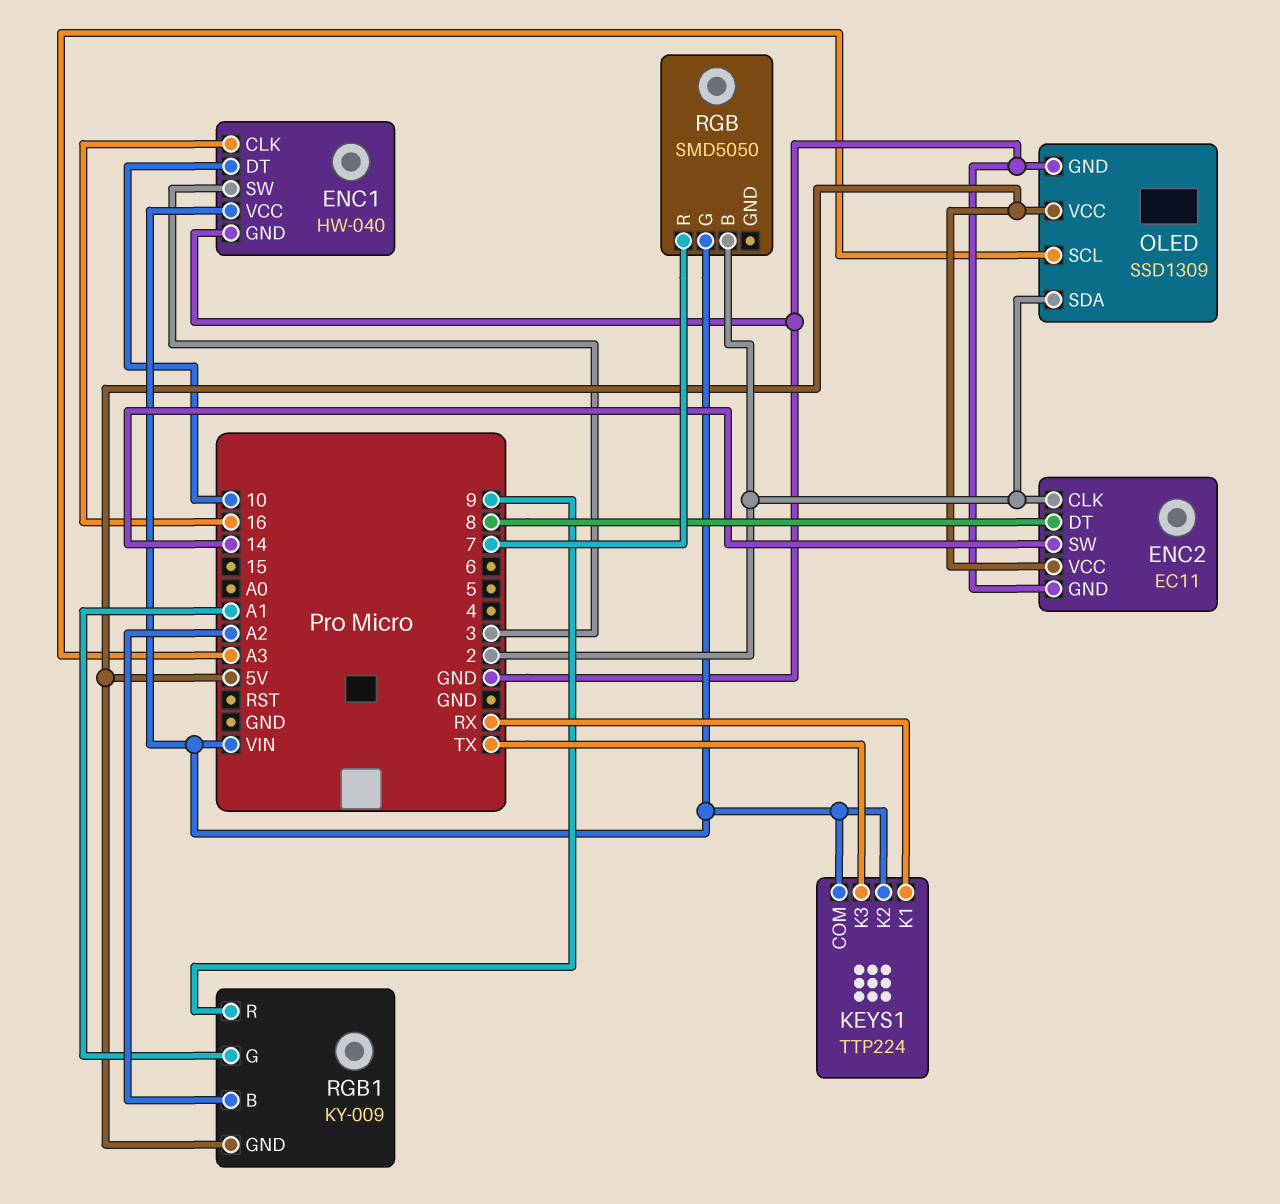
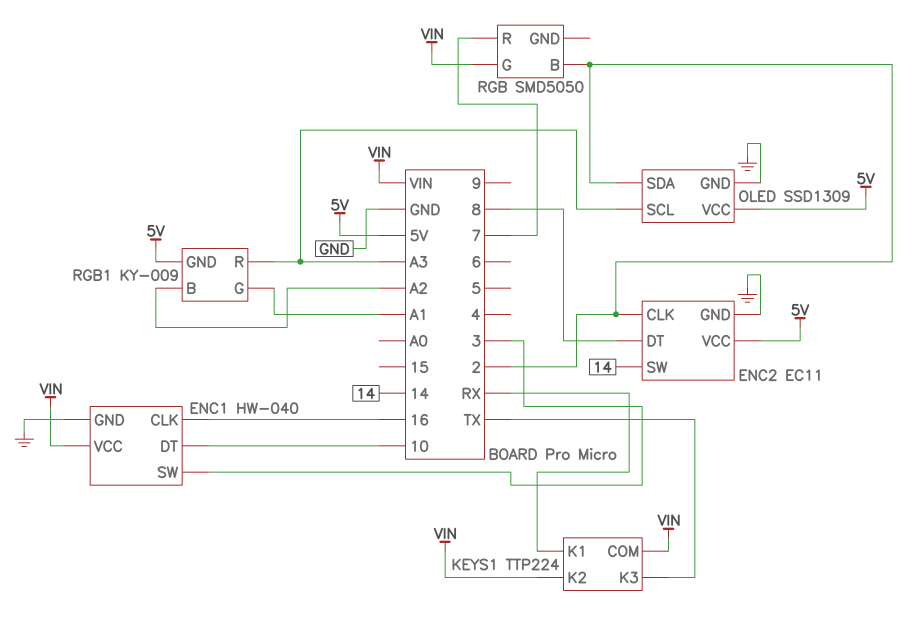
RGB1 pin R: 9 -> A3

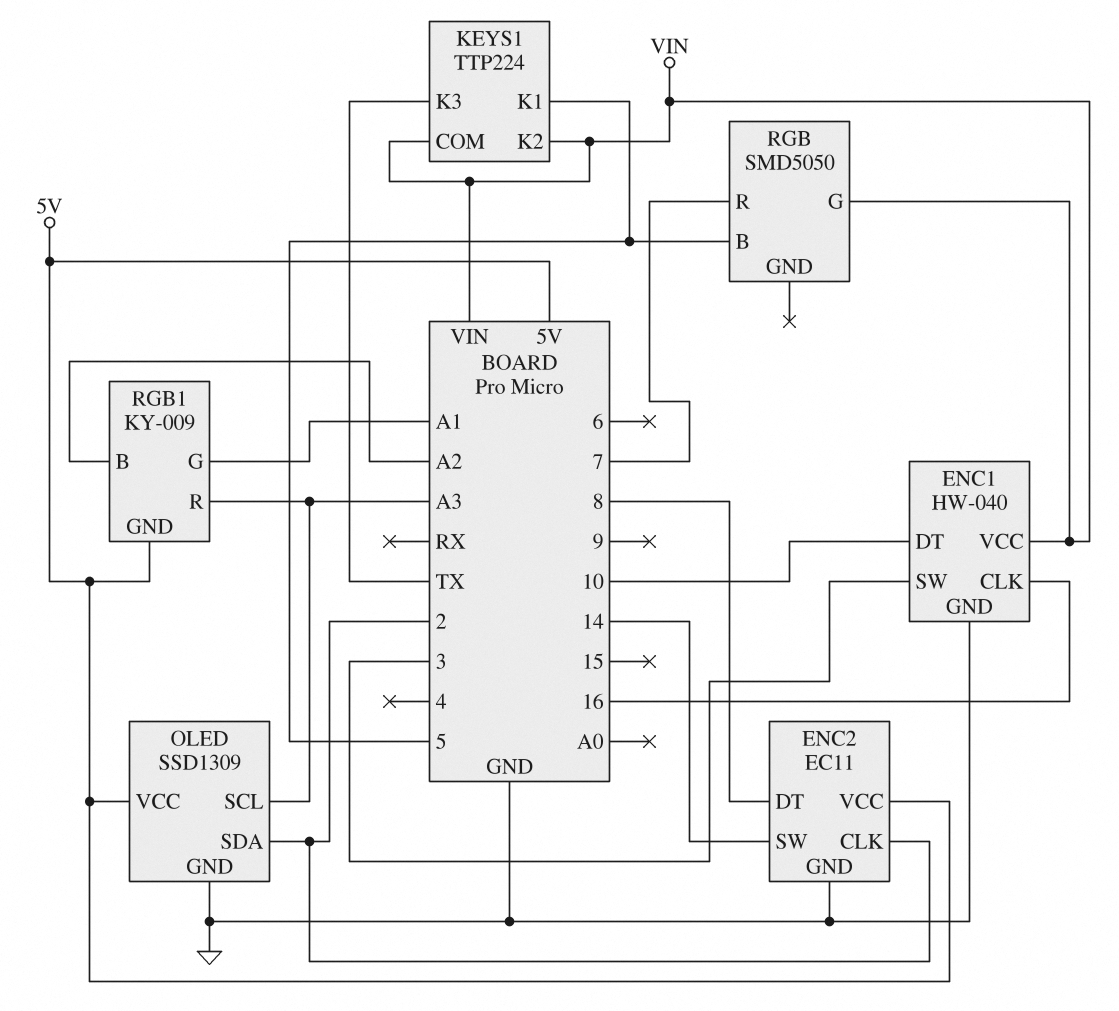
KEYS1 pin K1: RX -> 5
RGB pin B: 2 -> 5

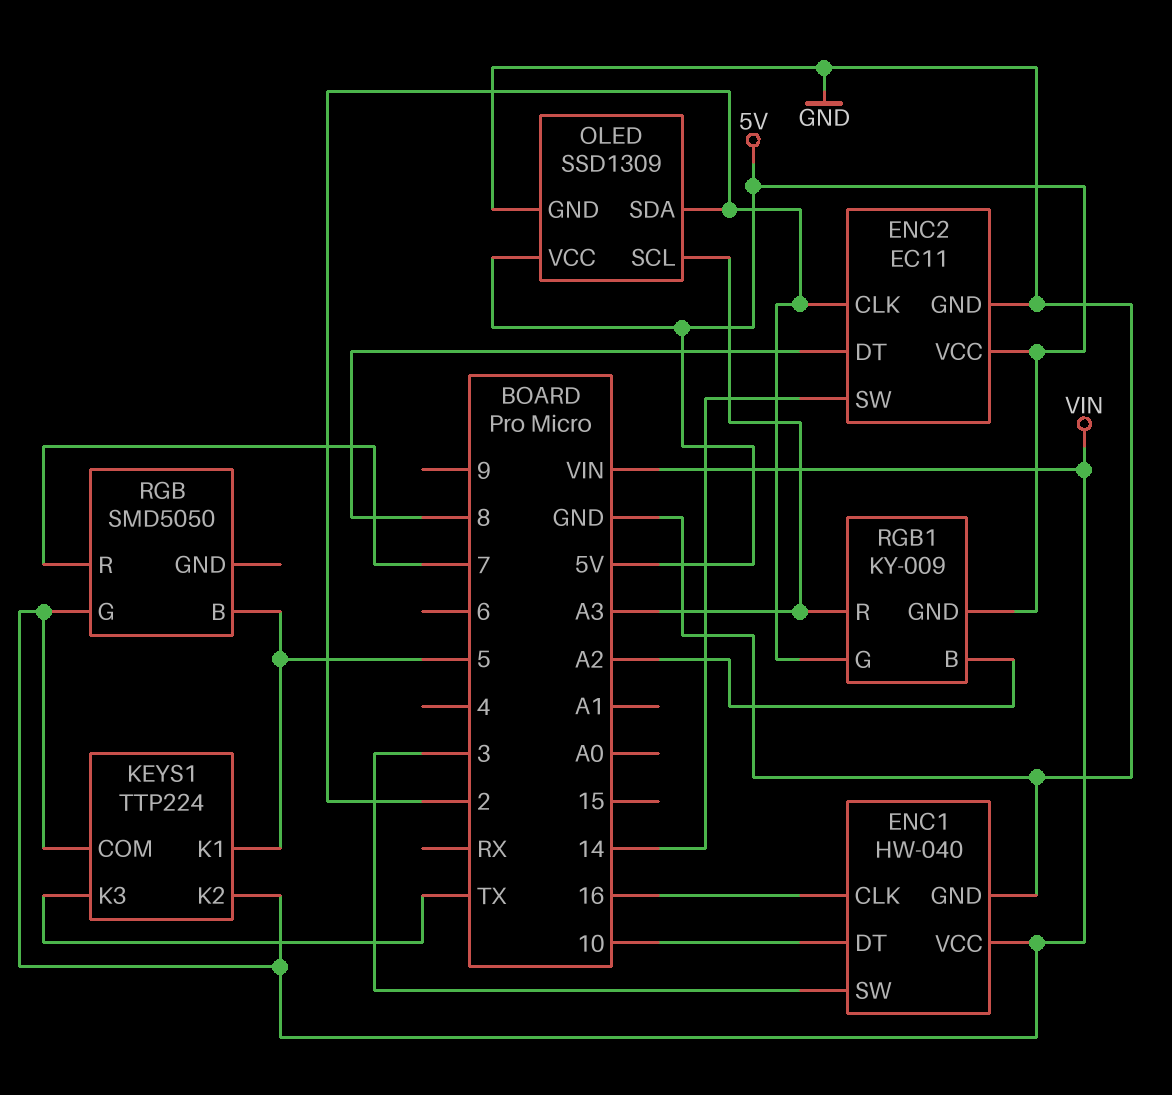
RGB1 pin G: A1 -> 2

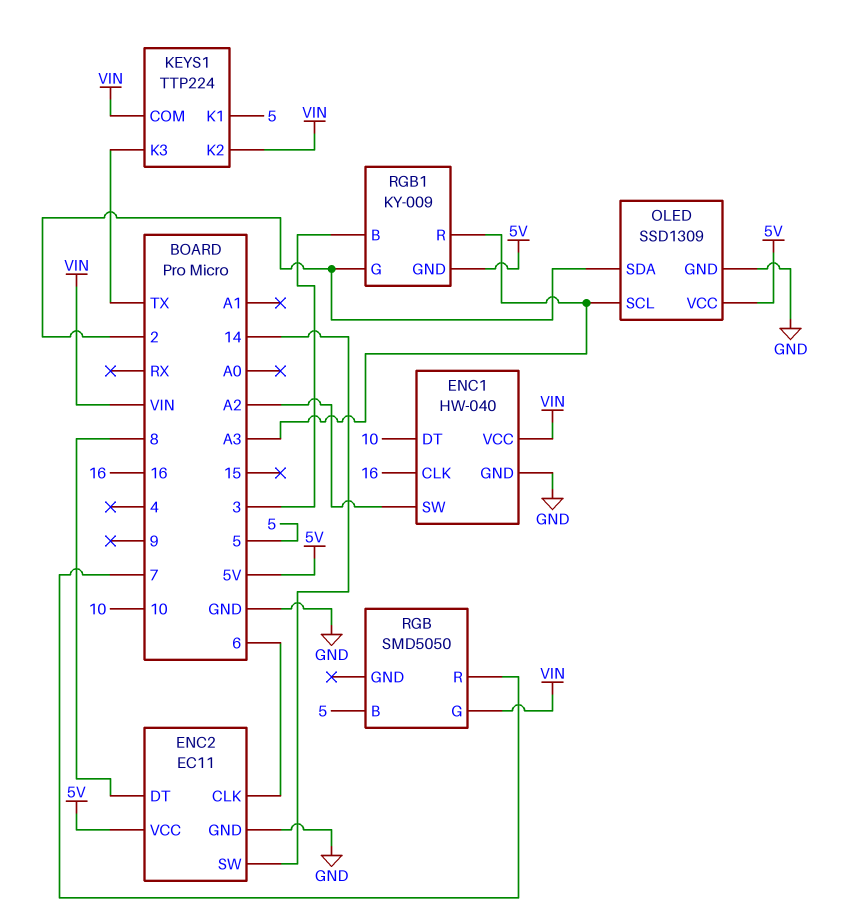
ENC1 pin SW: 3 -> A2
ENC2 pin CLK: 2 -> 6
RGB1 pin B: A2 -> 3

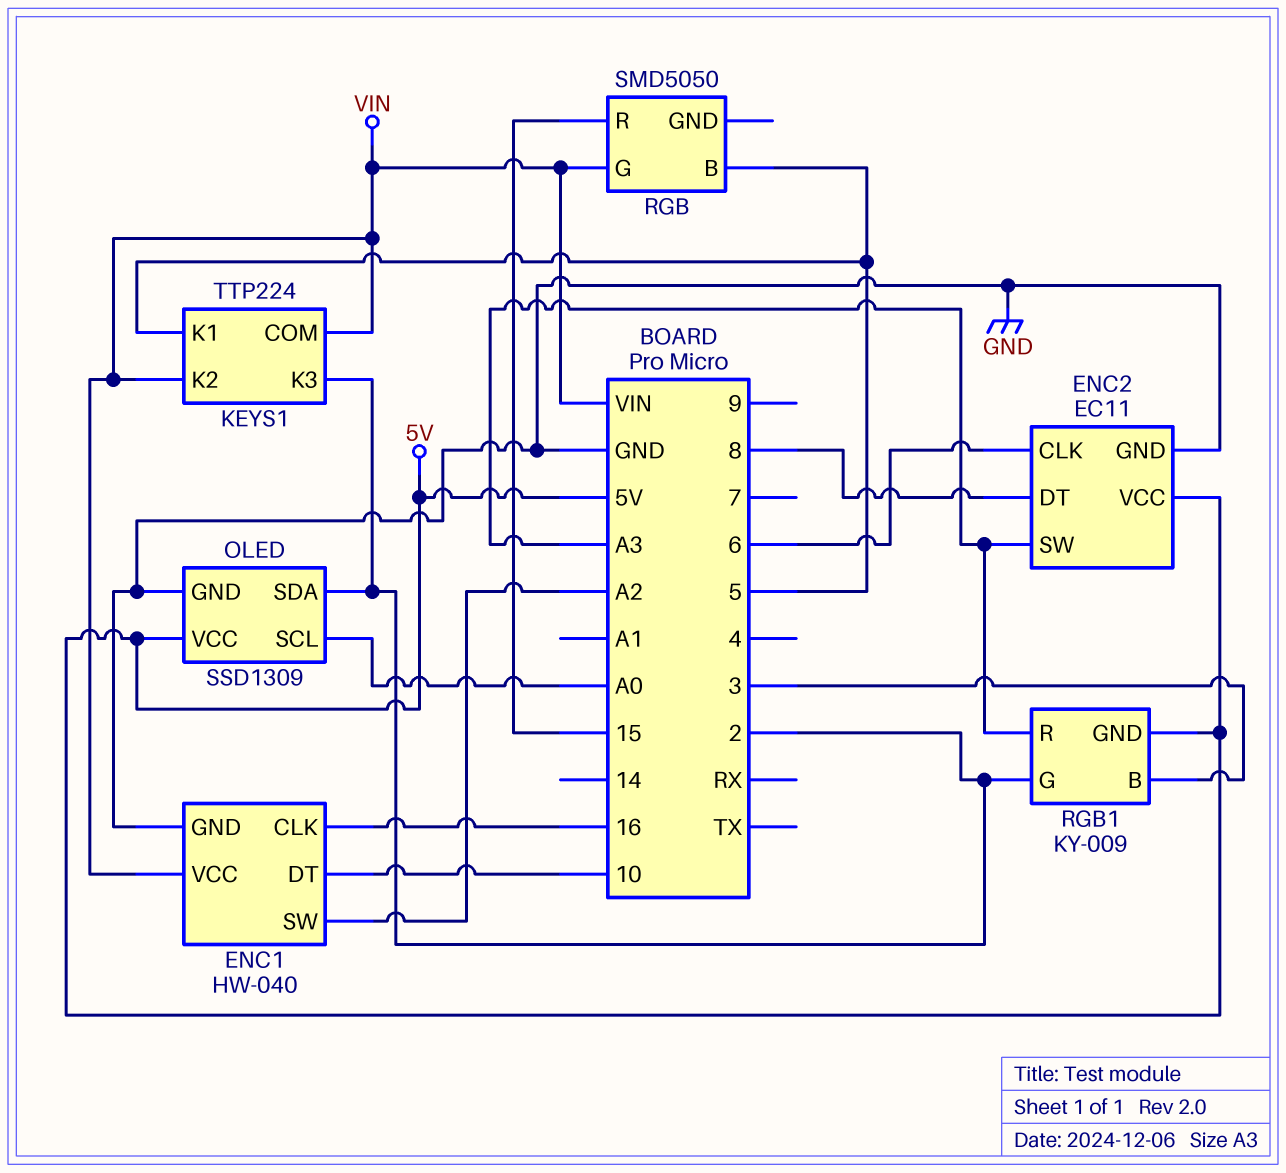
ENC2 pin SW: 14 -> A3
KEYS1 pin K3: TX -> 2
OLED pin SCL: A3 -> A0
RGB pin R: 7 -> 15

